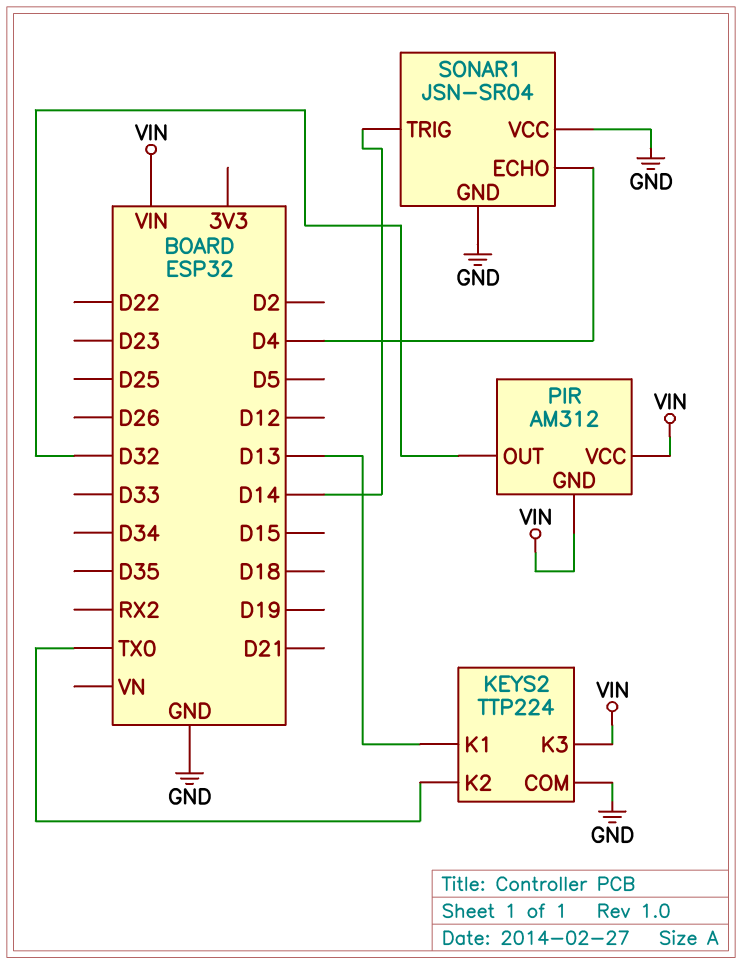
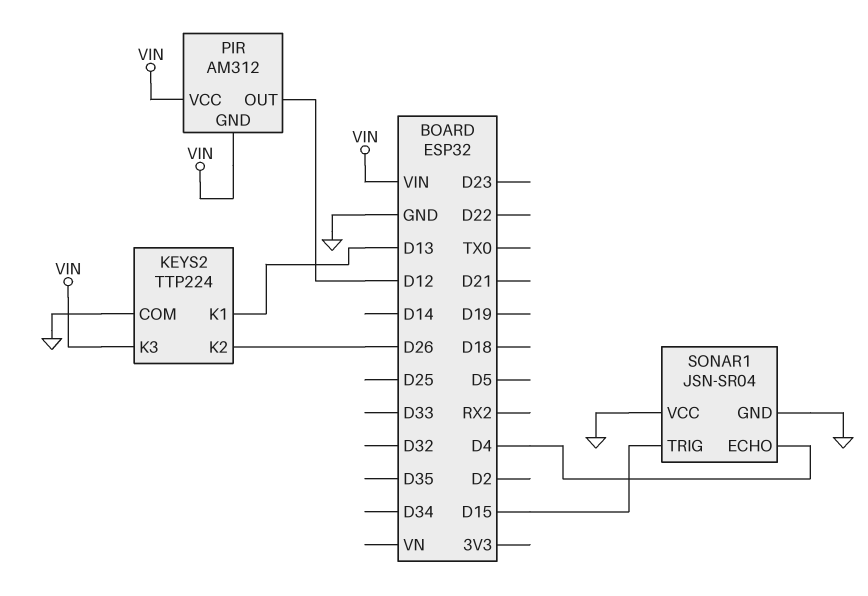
KEYS2 pin K2: TX0 -> D26
PIR pin OUT: D32 -> D12
SONAR1 pin TRIG: D14 -> D15

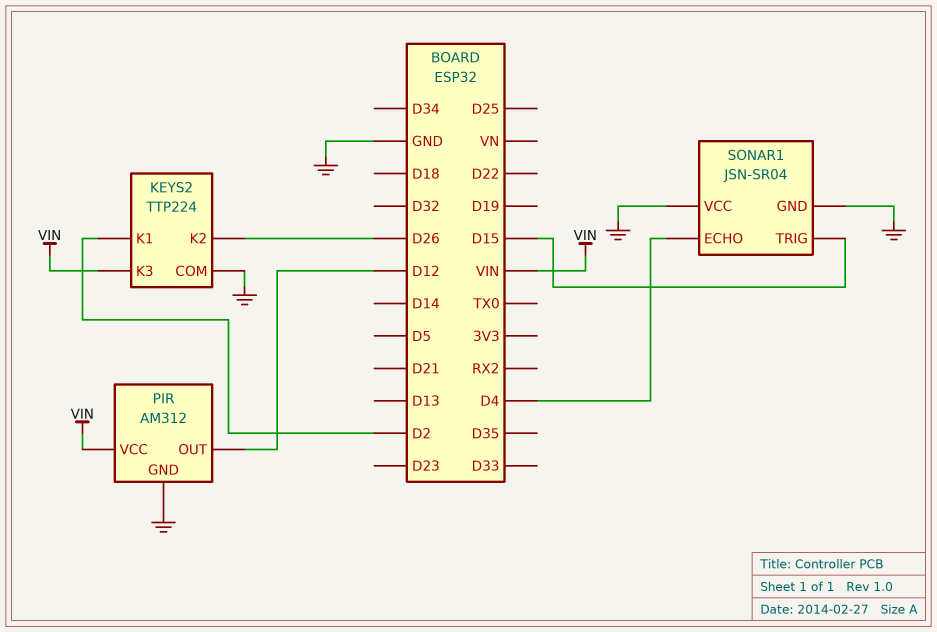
KEYS2 pin K1: D13 -> D2
PIR pin GND: VIN -> GND

